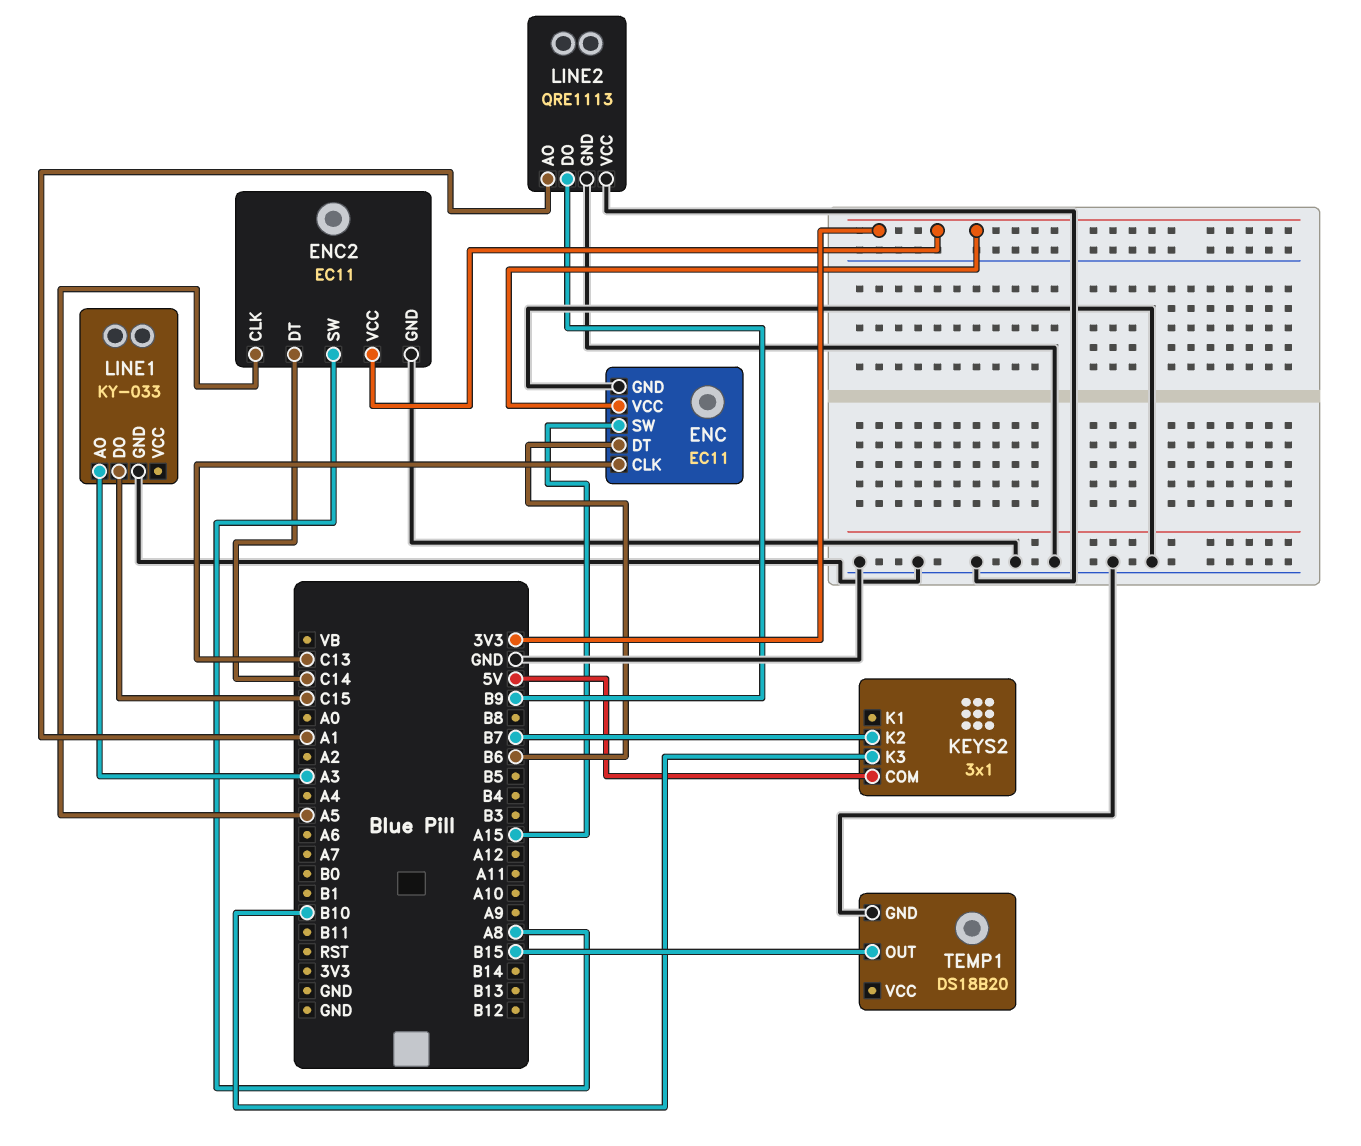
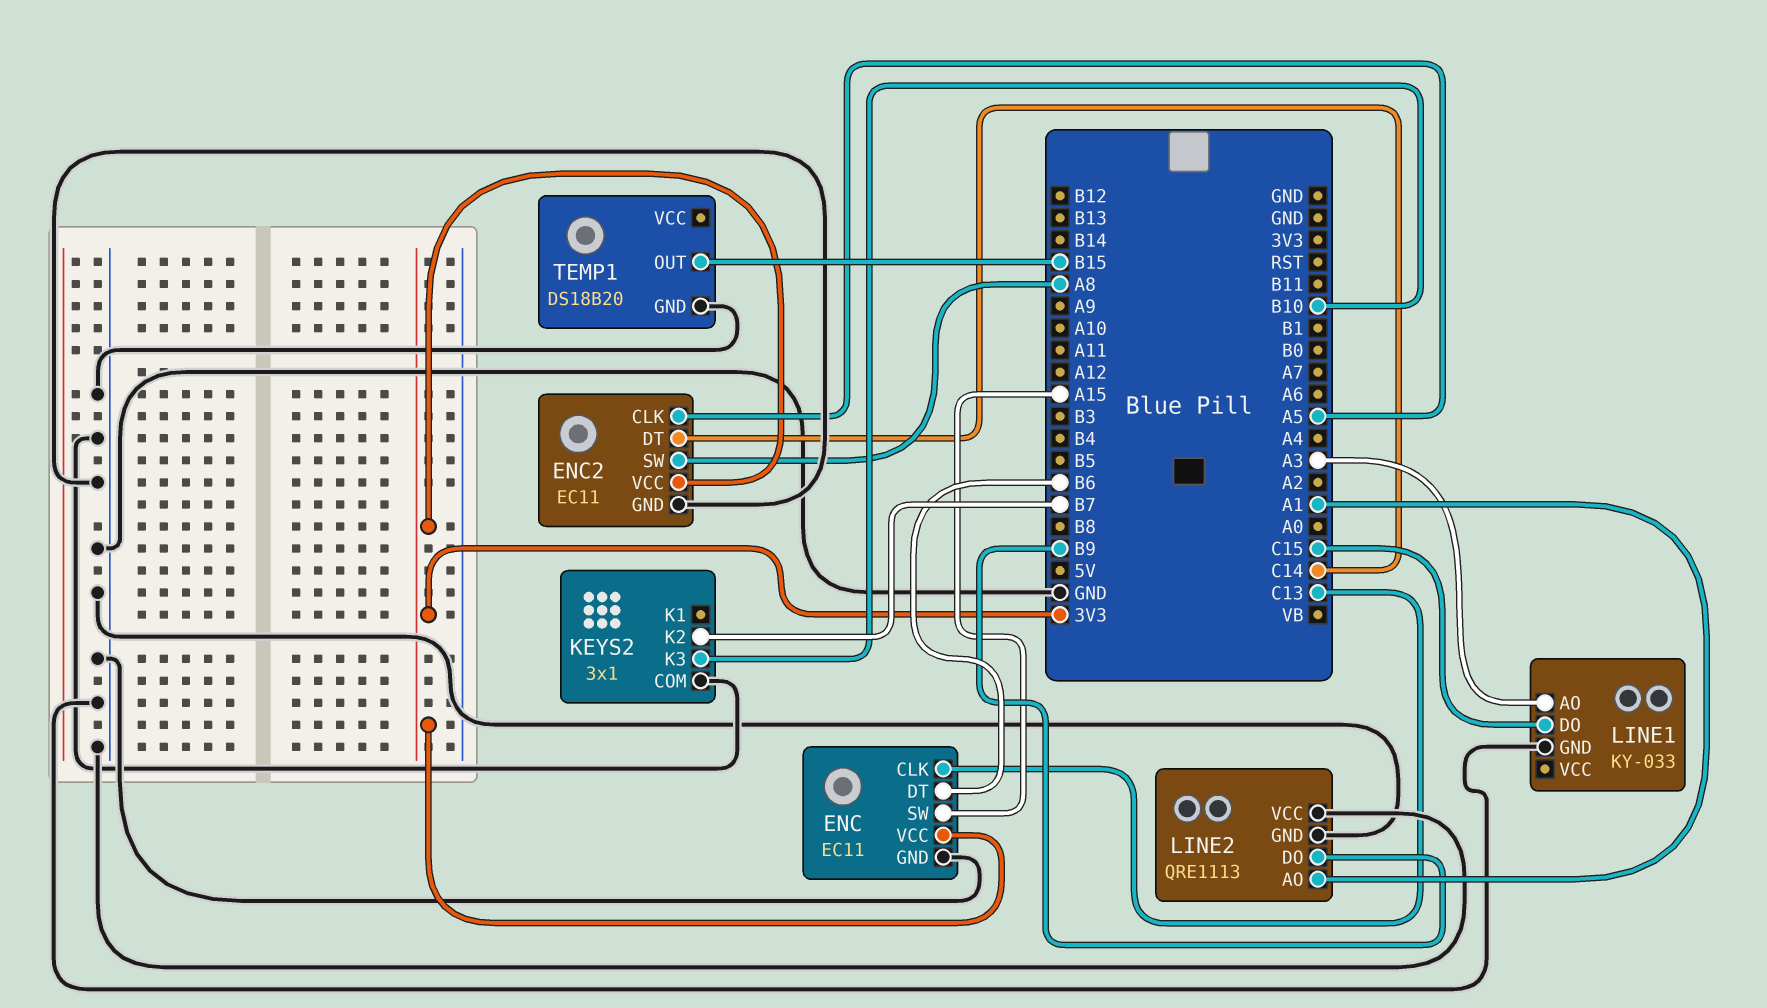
KEYS2 pin COM: 5V -> GND

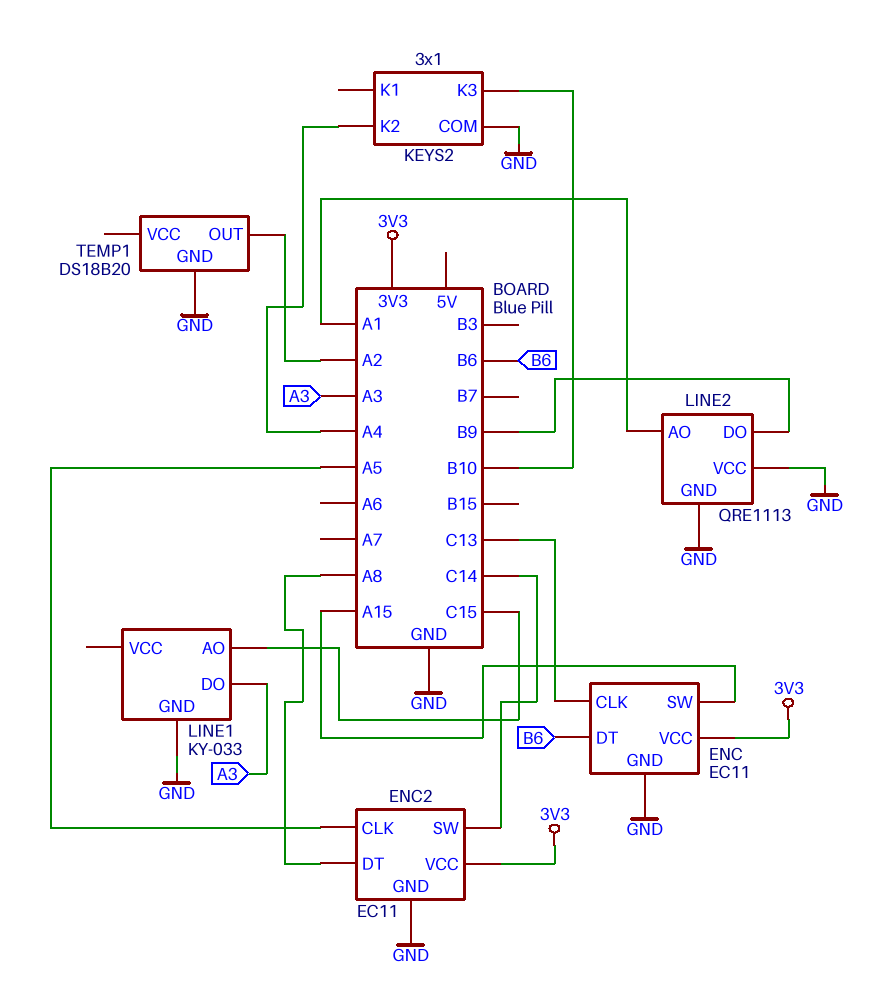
ENC2 pin DT: C14 -> A8
ENC2 pin SW: A8 -> C14
KEYS2 pin K2: B7 -> A4
LINE1 pin AO: A3 -> C15
LINE1 pin DO: C15 -> A3
TEMP1 pin OUT: B15 -> A2

